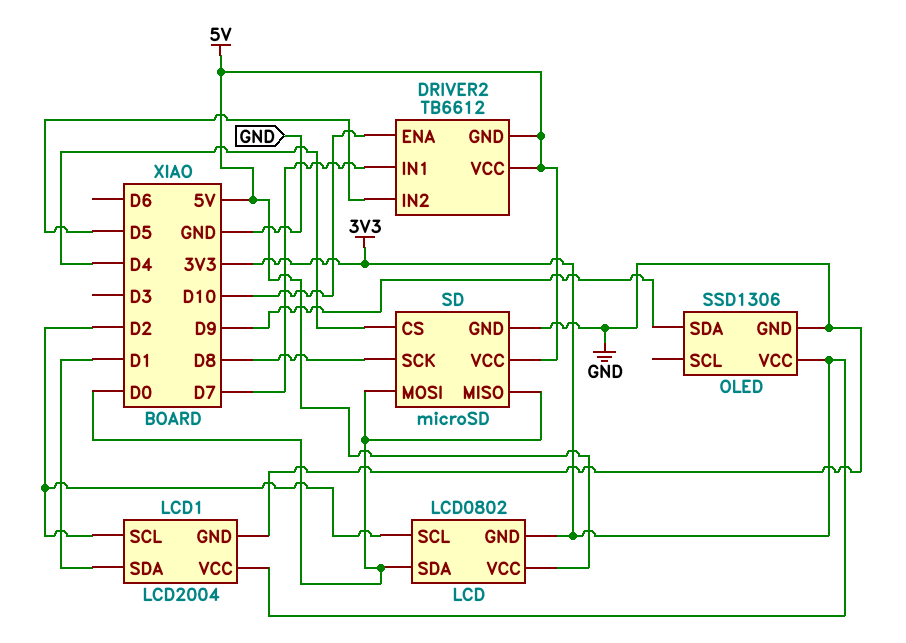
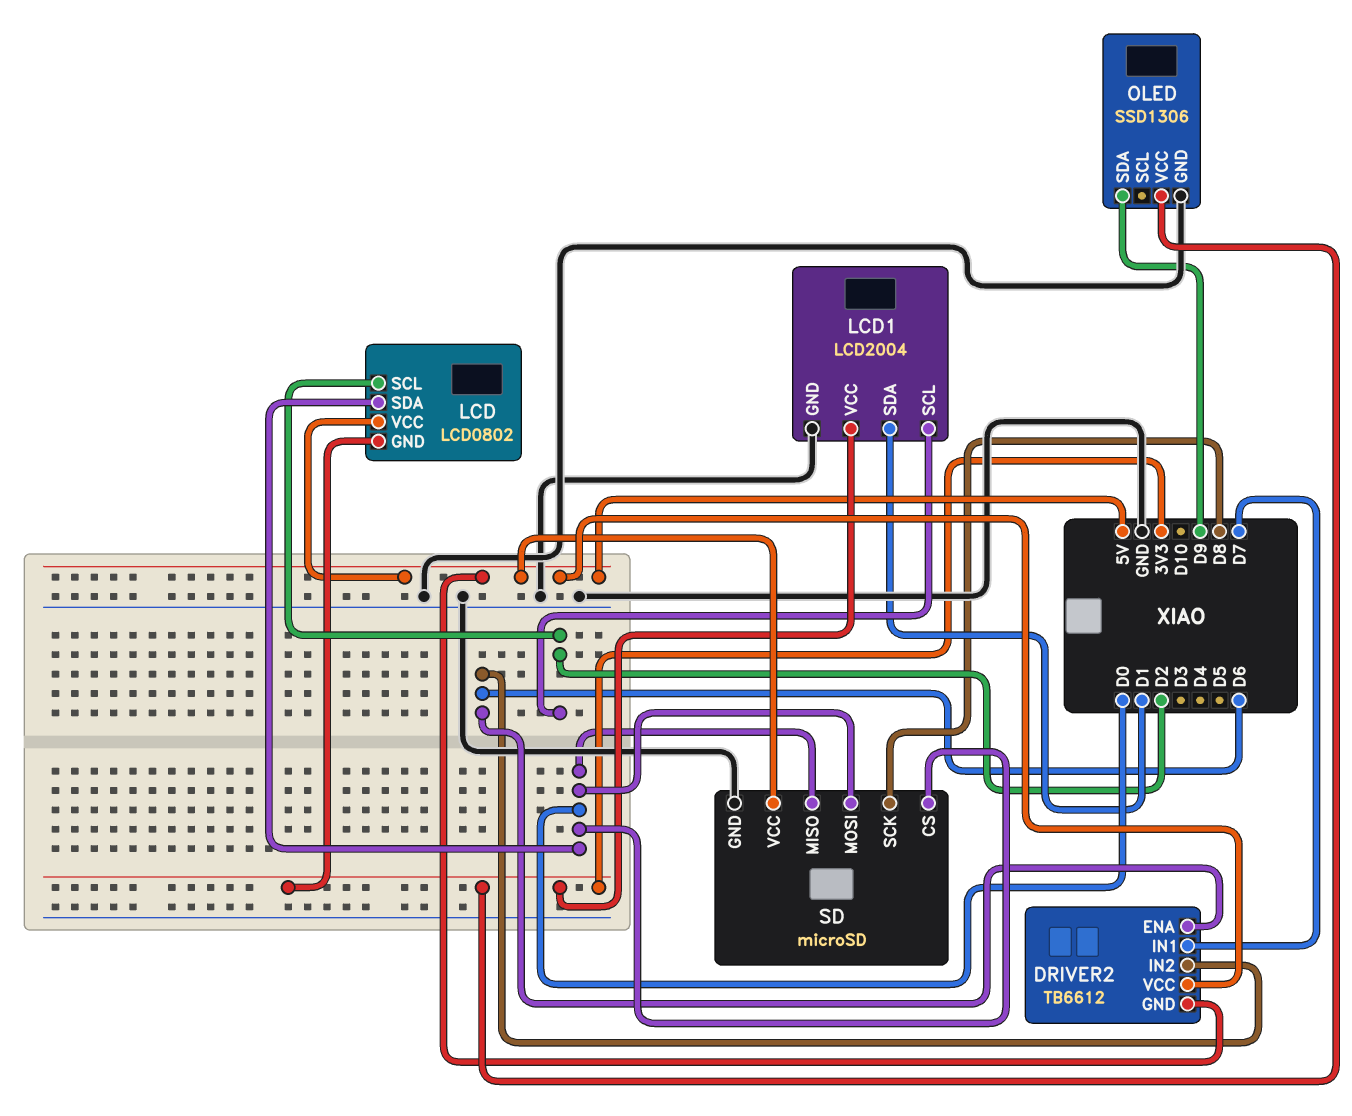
DRIVER2 pin ENA: D10 -> D6
DRIVER2 pin IN2: D5 -> D6
SD pin CS: D4 -> D0

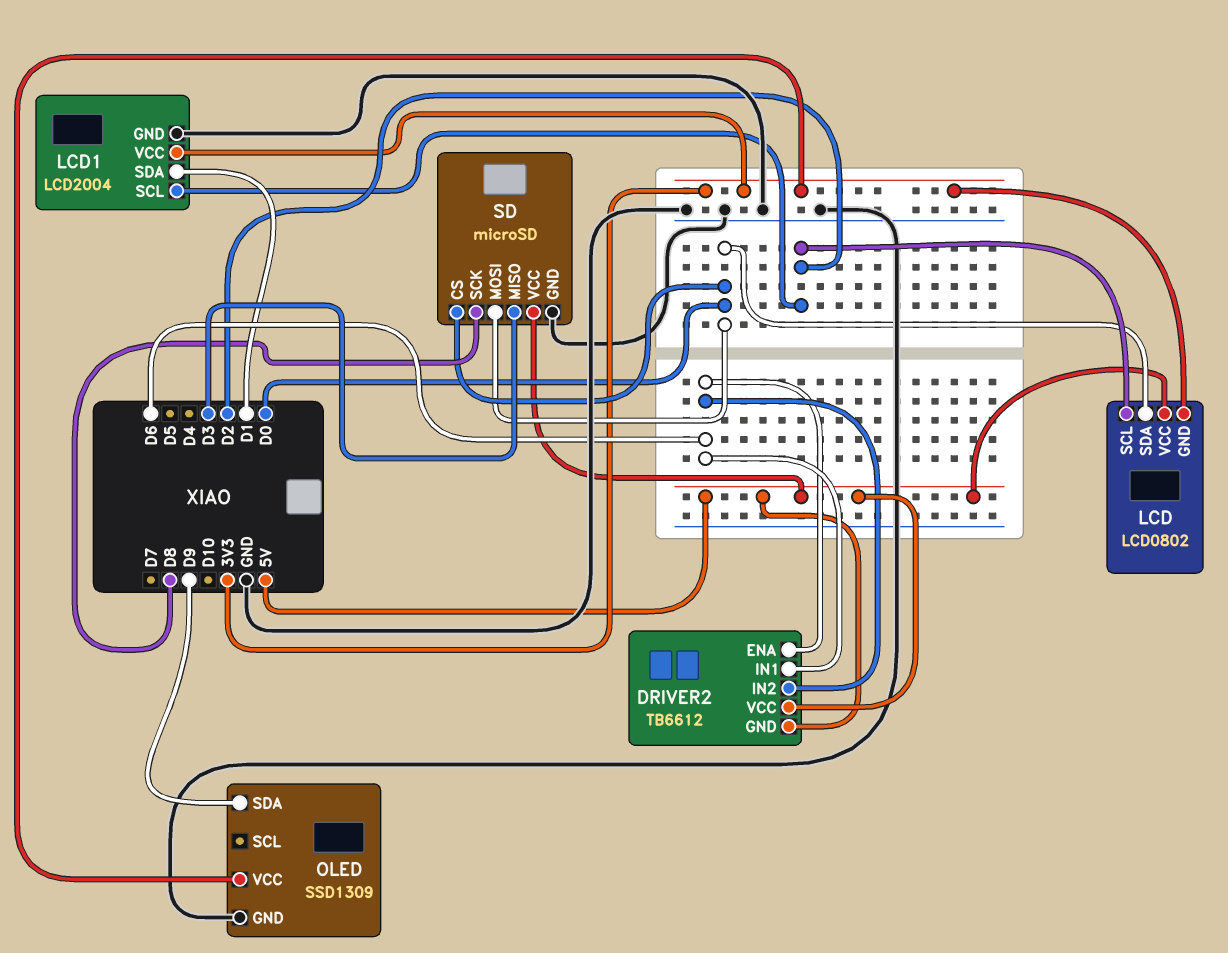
DRIVER2 pin IN1: D7 -> D6
OLED: SSD1306 -> SSD1309
SD pin MISO: D0 -> D3

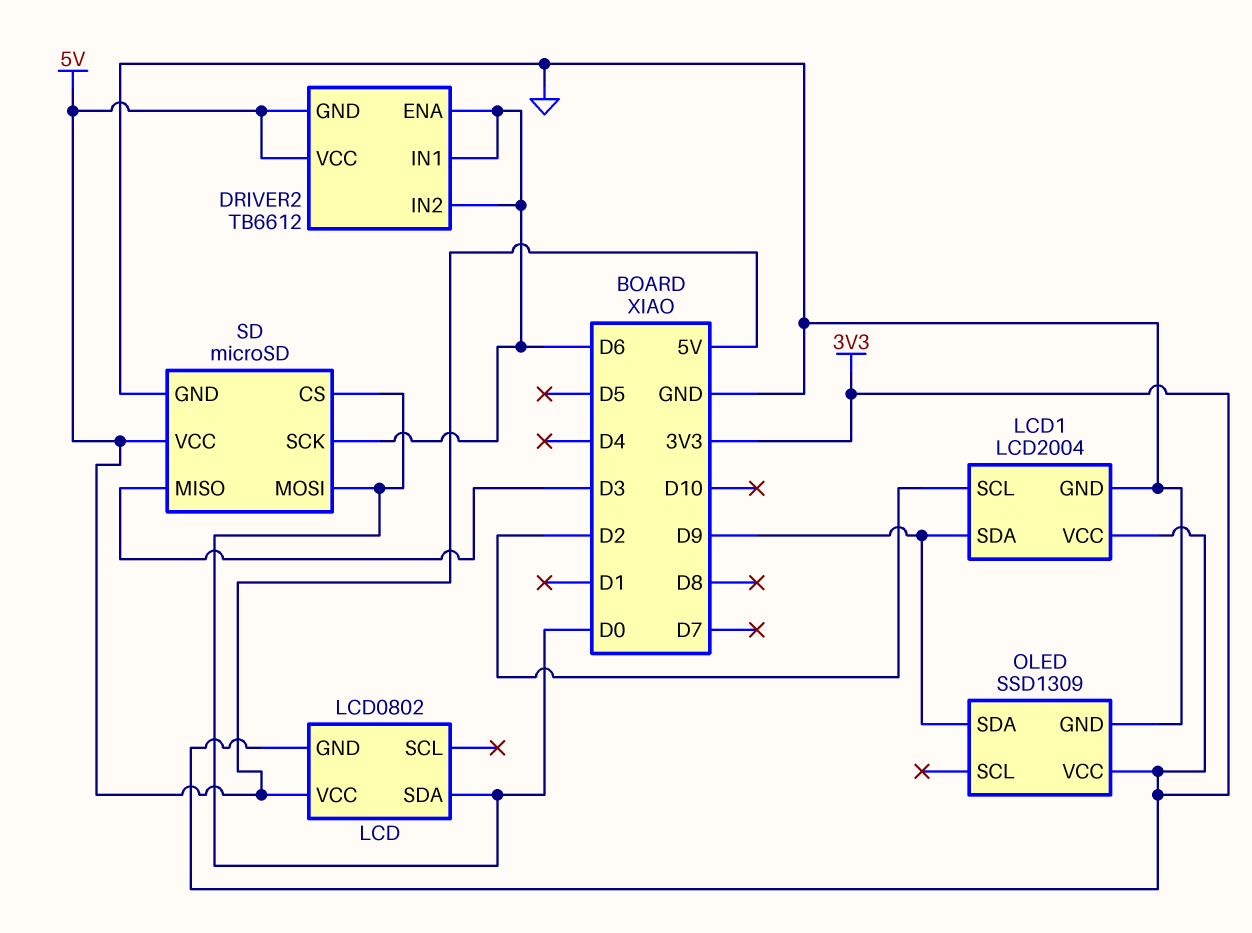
LCD pin SCL: D2 -> none
LCD1 pin SDA: D1 -> D9
SD pin SCK: D8 -> D6

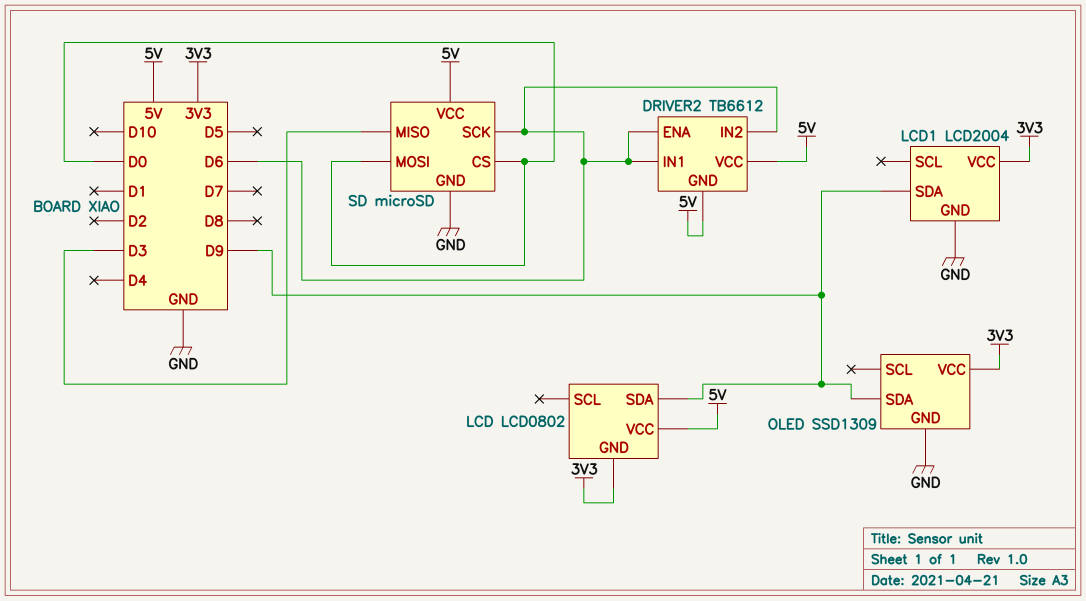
LCD pin SDA: D0 -> D9
LCD1 pin SCL: D2 -> none

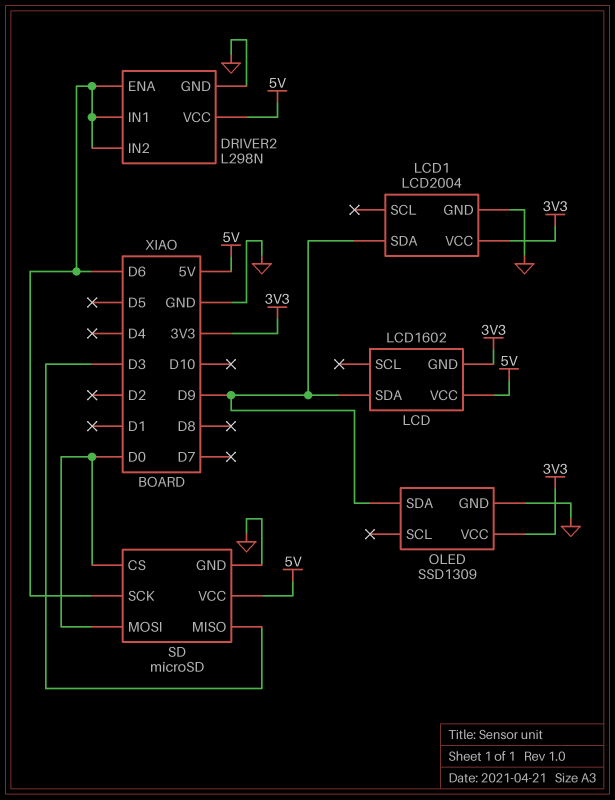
DRIVER2: TB6612 -> L298N
DRIVER2 pin GND: 5V -> GND
LCD: LCD0802 -> LCD1602

